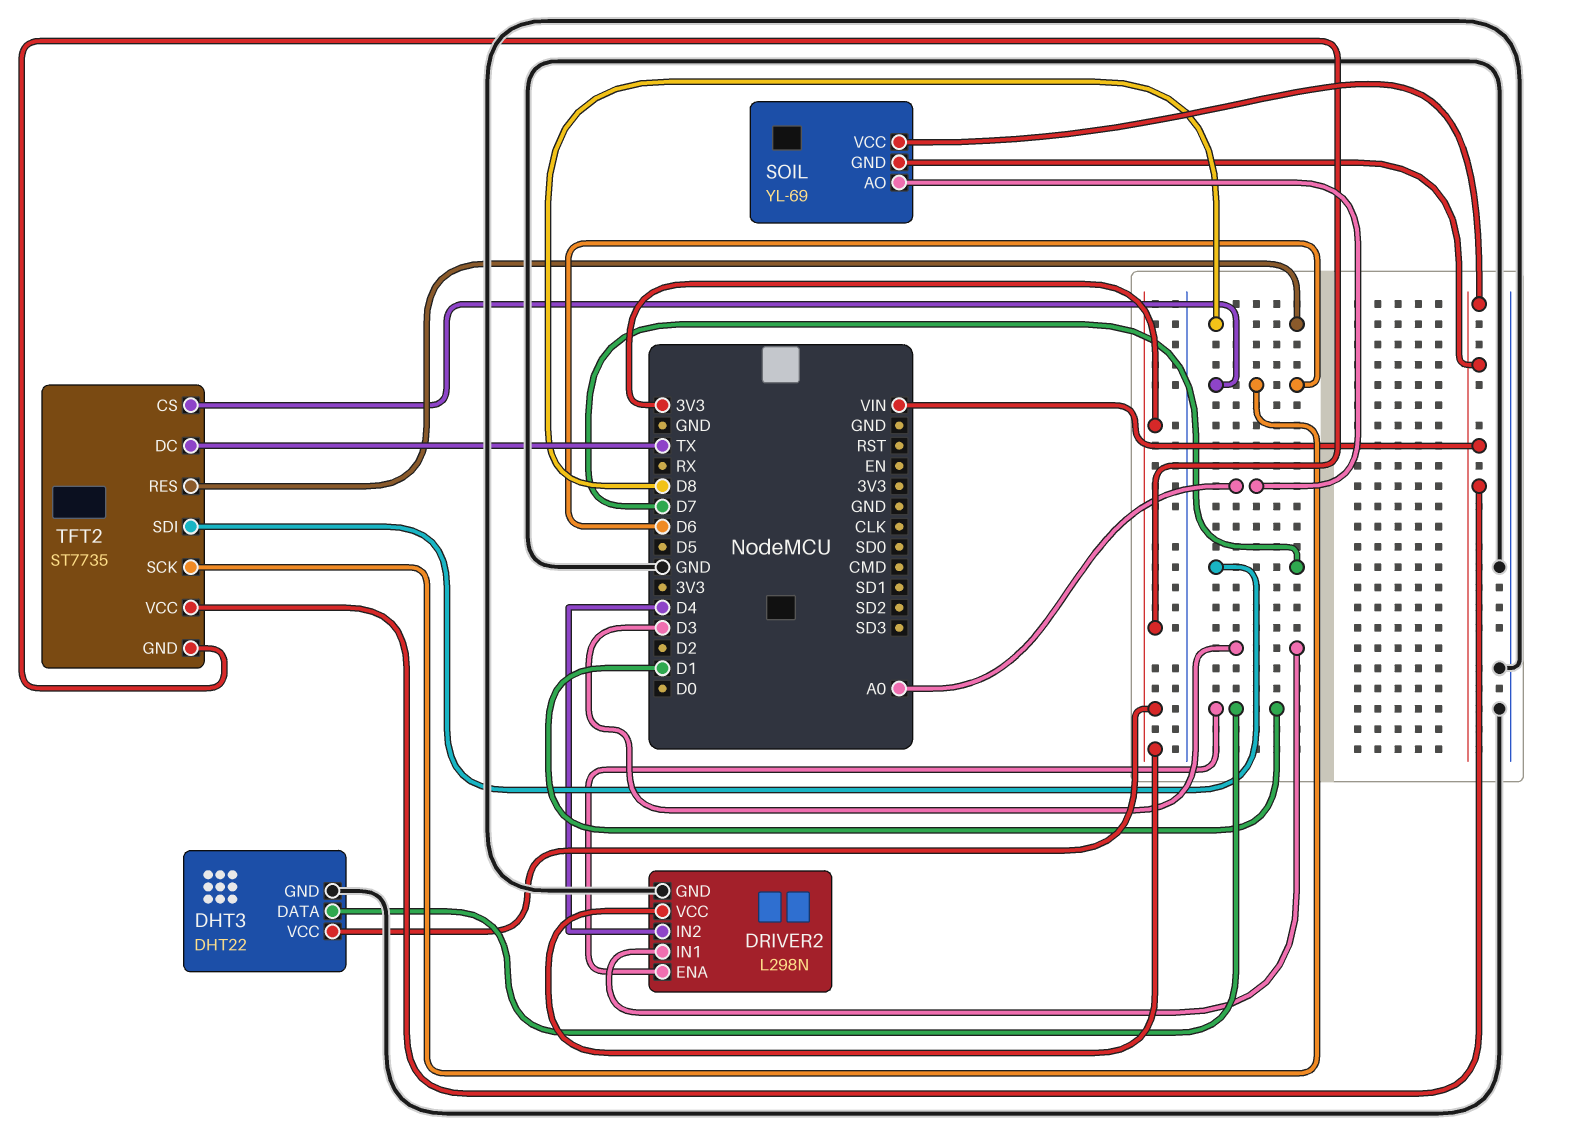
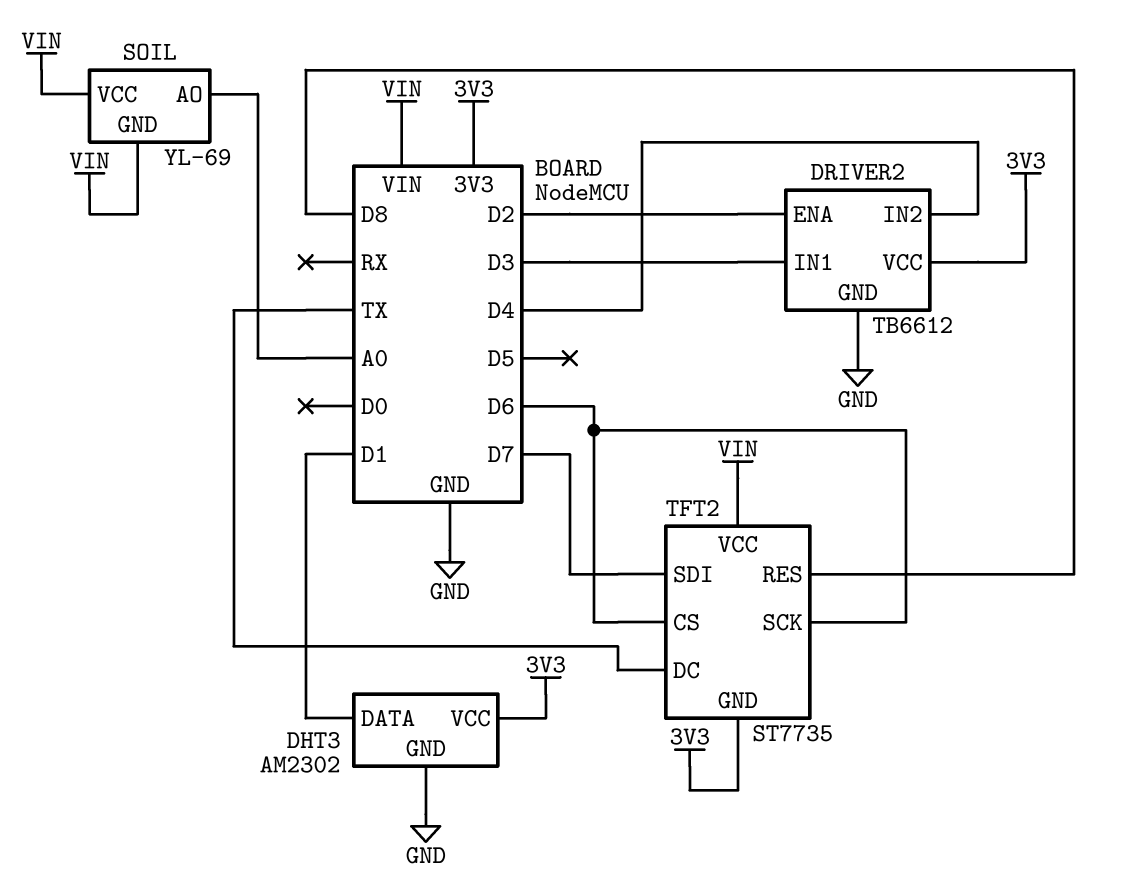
DHT3: DHT22 -> AM2302
DRIVER2: L298N -> TB6612
DRIVER2 pin ENA: D1 -> D2

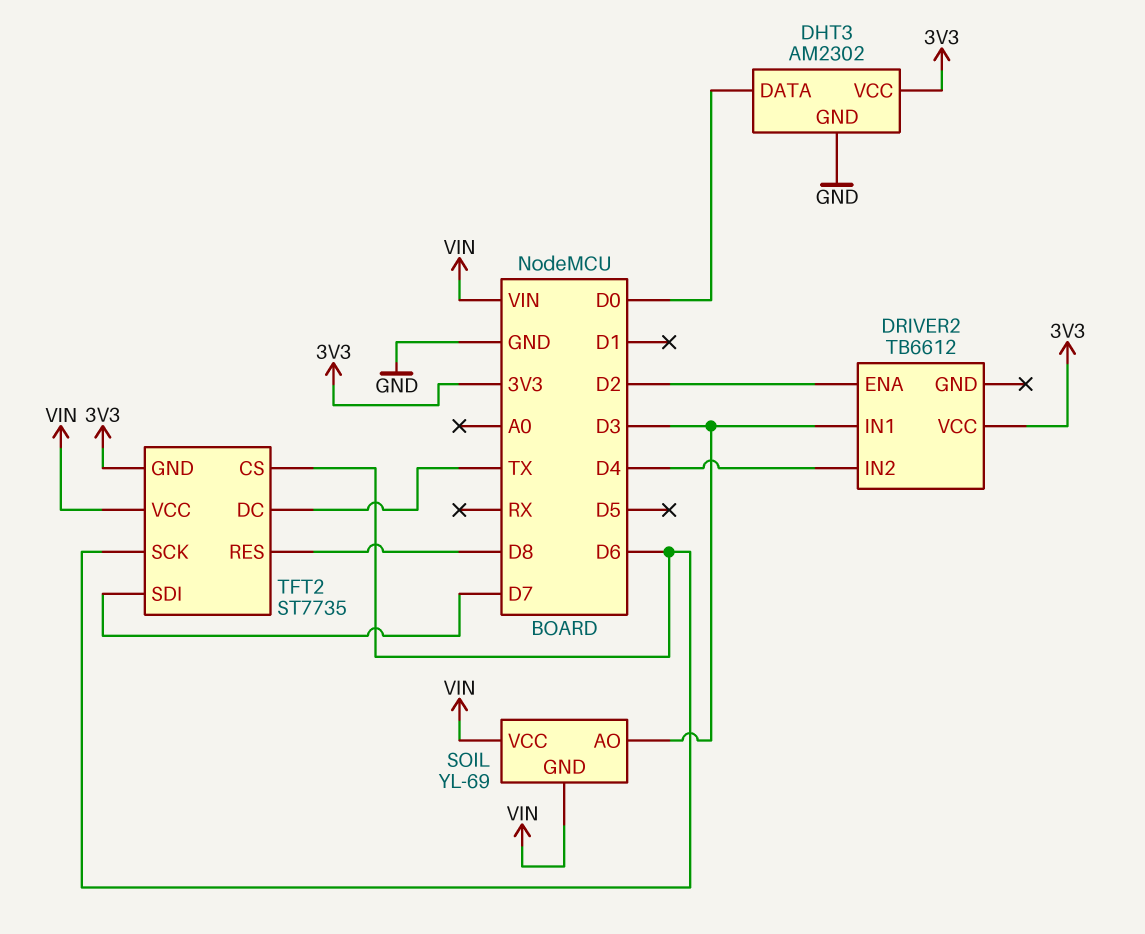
DHT3 pin DATA: D1 -> D0
DRIVER2 pin GND: GND -> none
SOIL pin AO: A0 -> D3

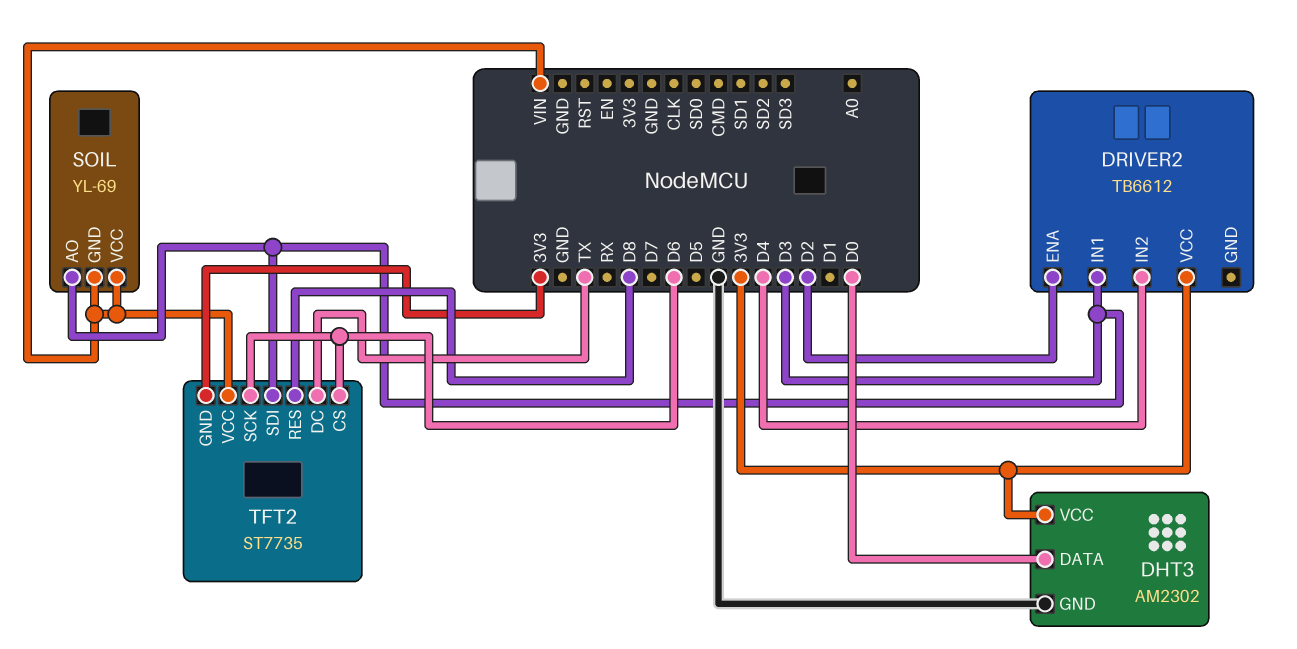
TFT2 pin SDI: D7 -> D3

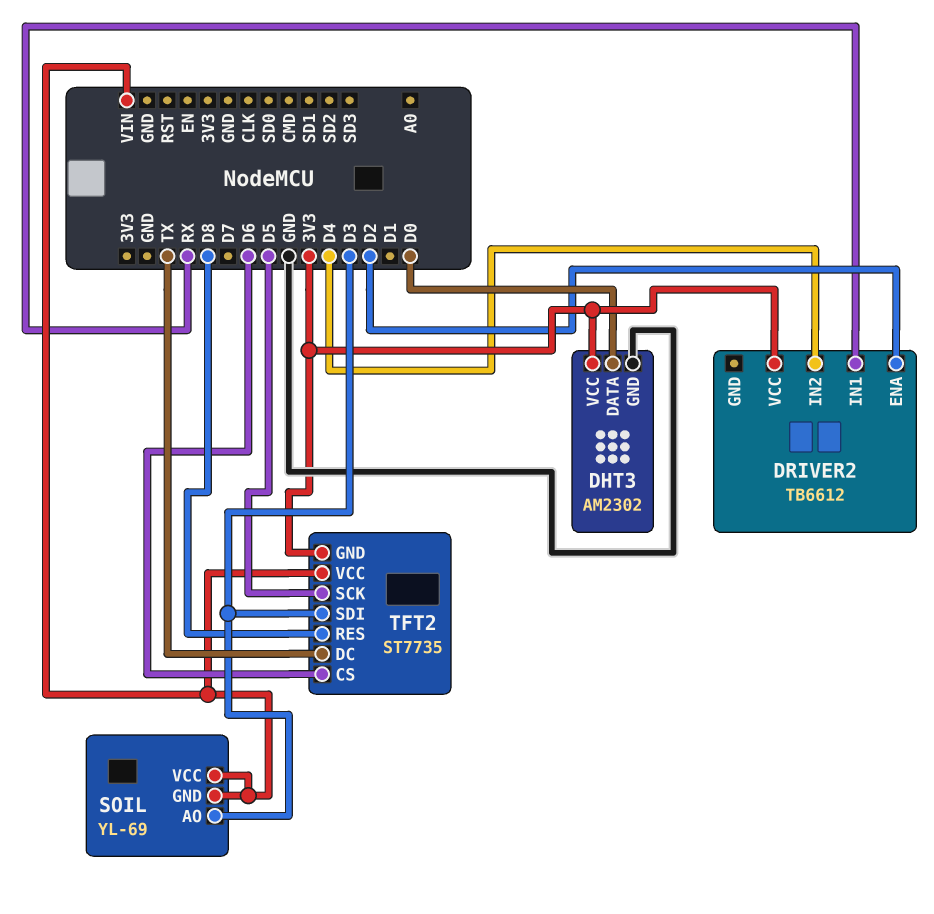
DRIVER2 pin IN1: D3 -> RX
TFT2 pin SCK: D6 -> D5

